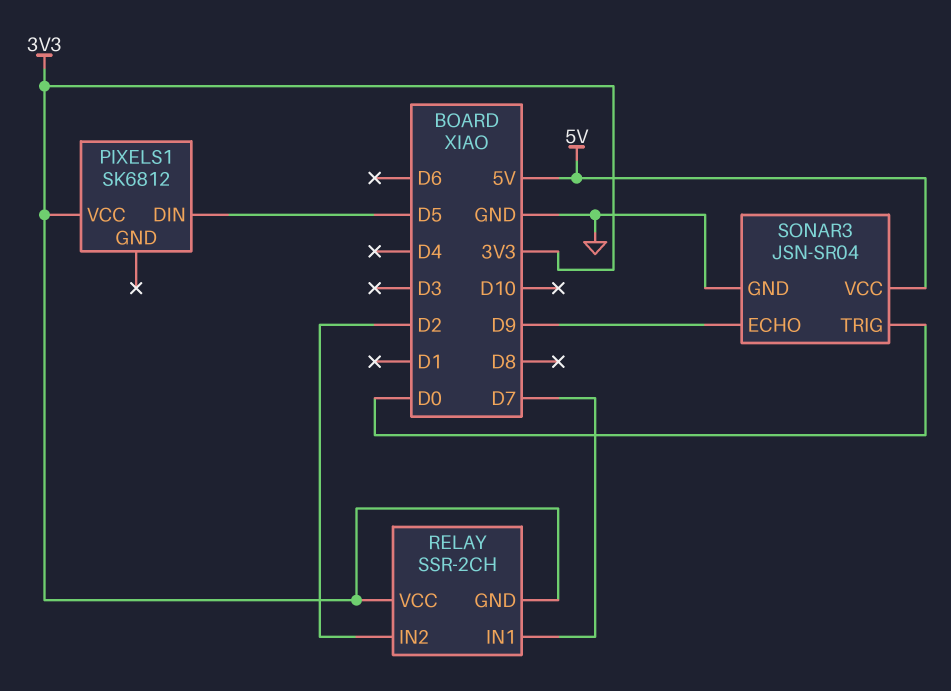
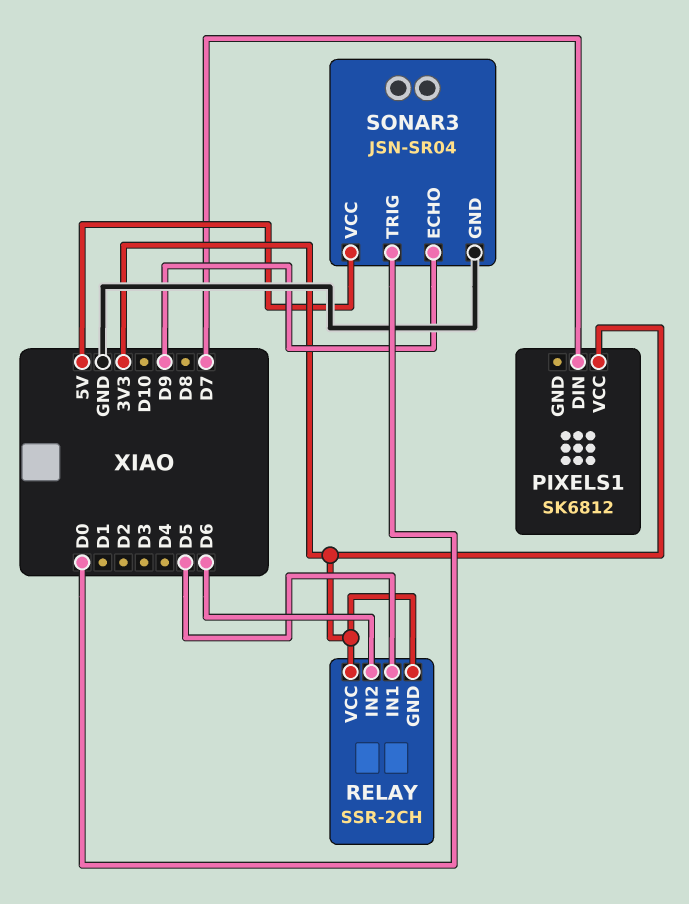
PIXELS1 pin DIN: D5 -> D7
RELAY pin IN1: D7 -> D5
RELAY pin IN2: D2 -> D6

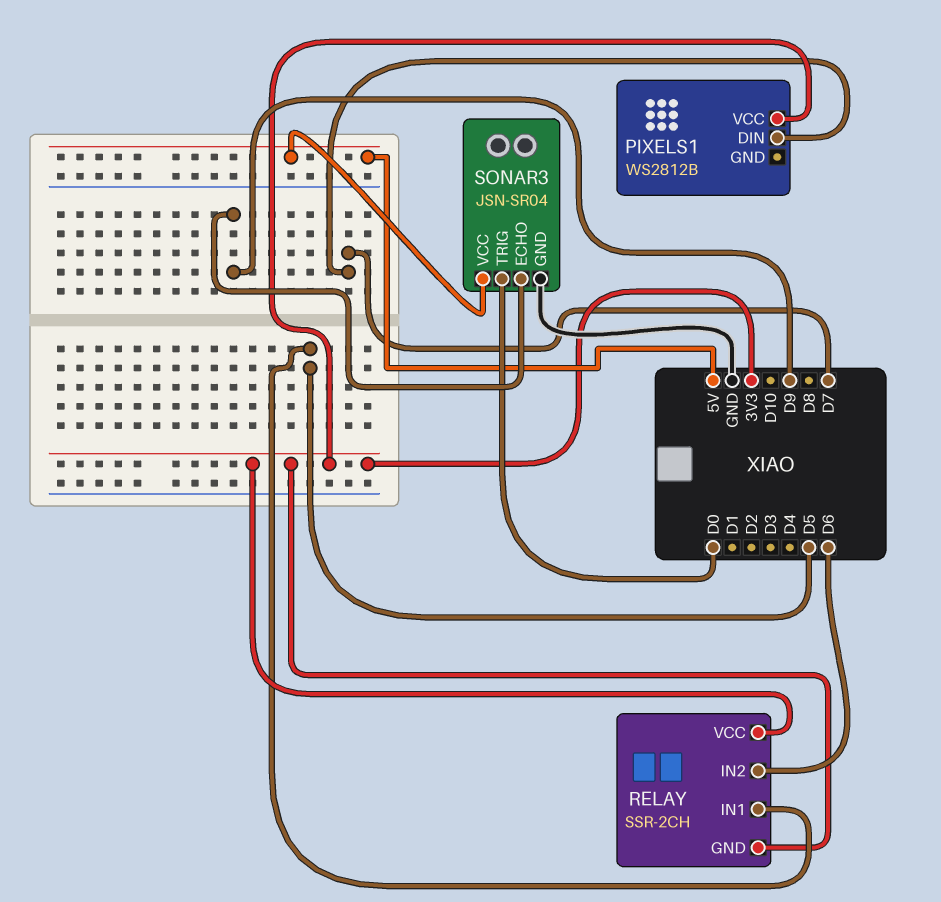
PIXELS1: SK6812 -> WS2812B

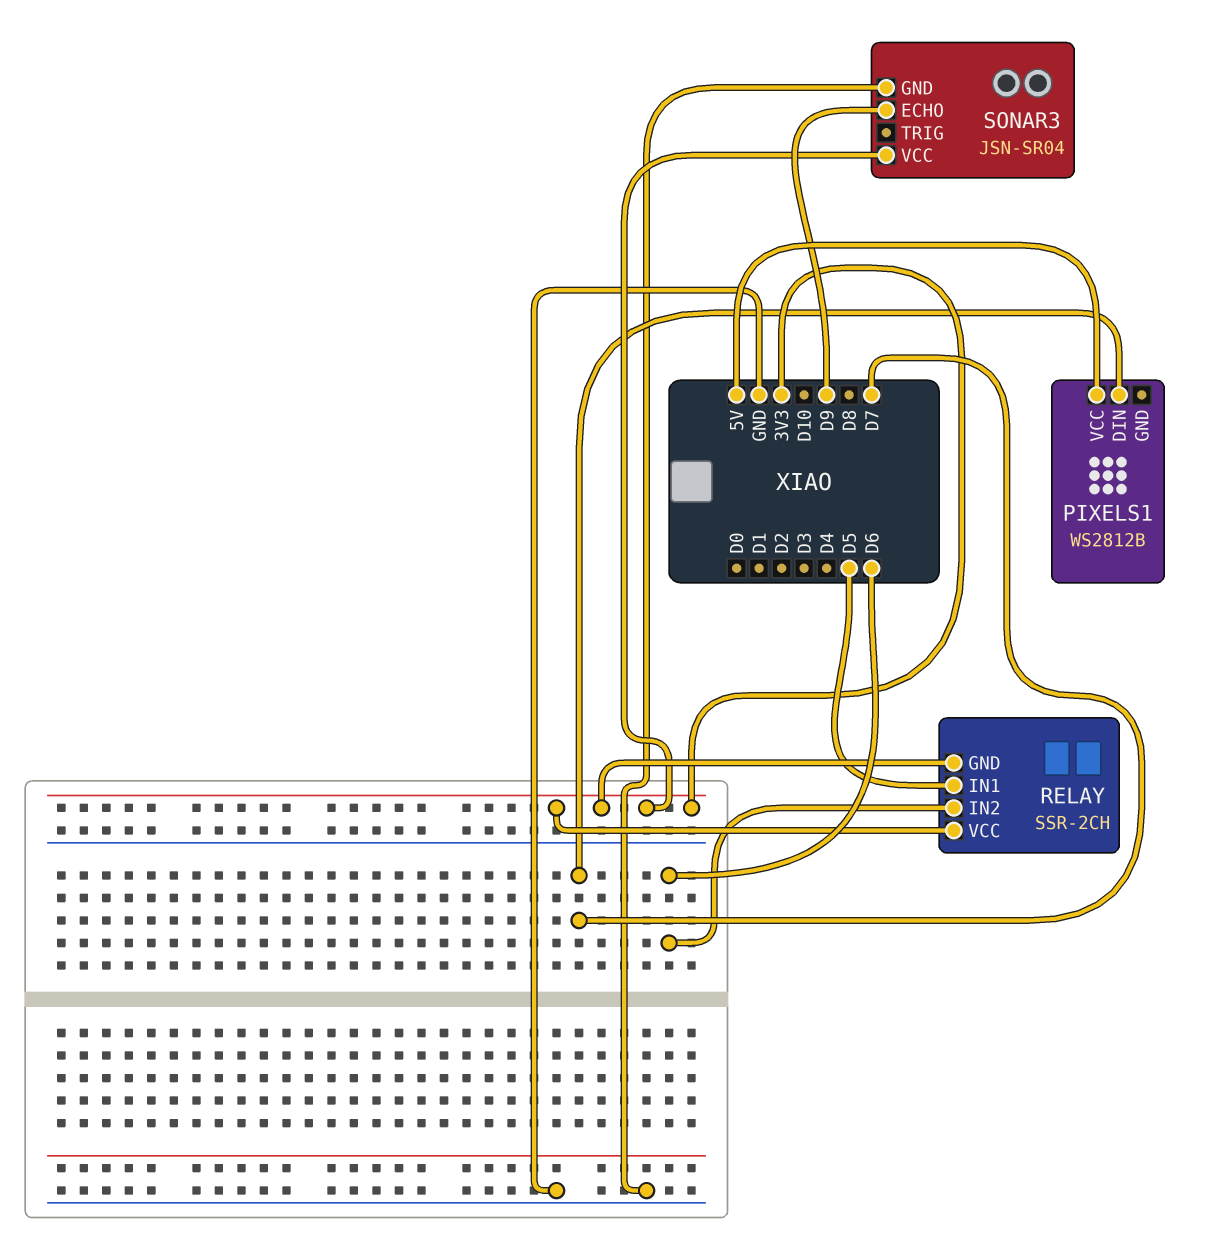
PIXELS1 pin VCC: 3V3 -> 5V
SONAR3 pin TRIG: D0 -> none
SONAR3 pin VCC: 5V -> 3V3

